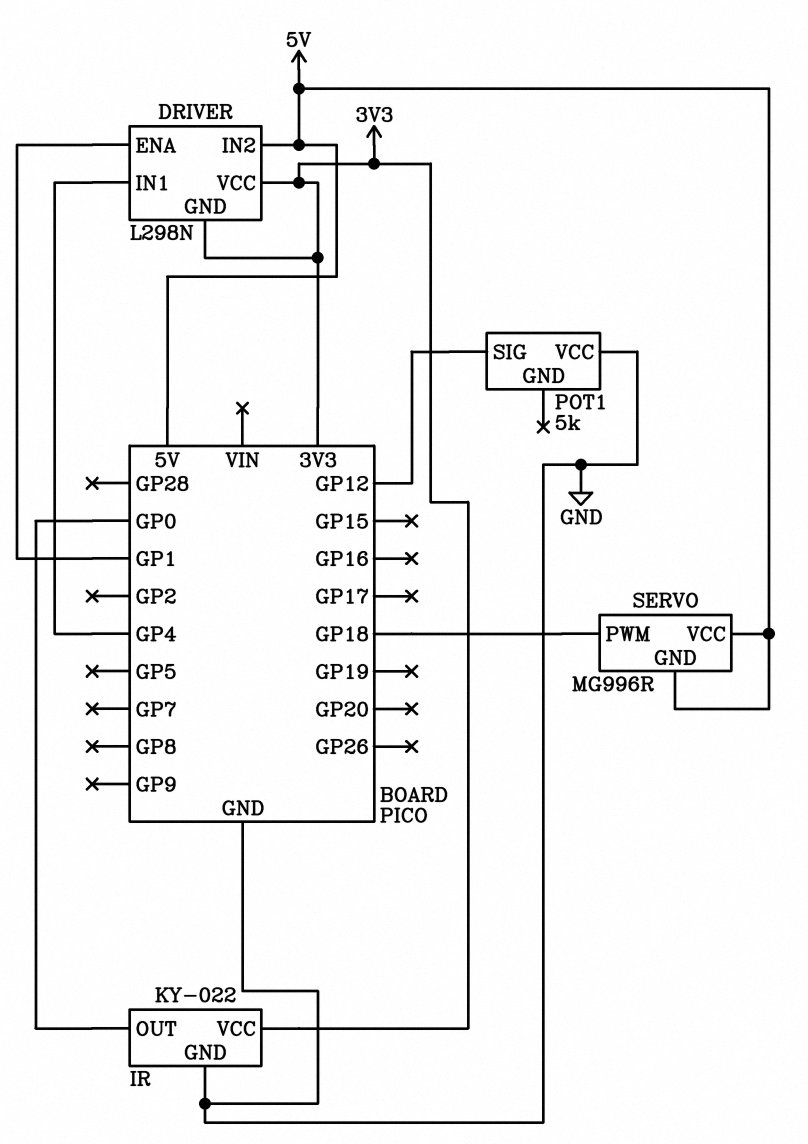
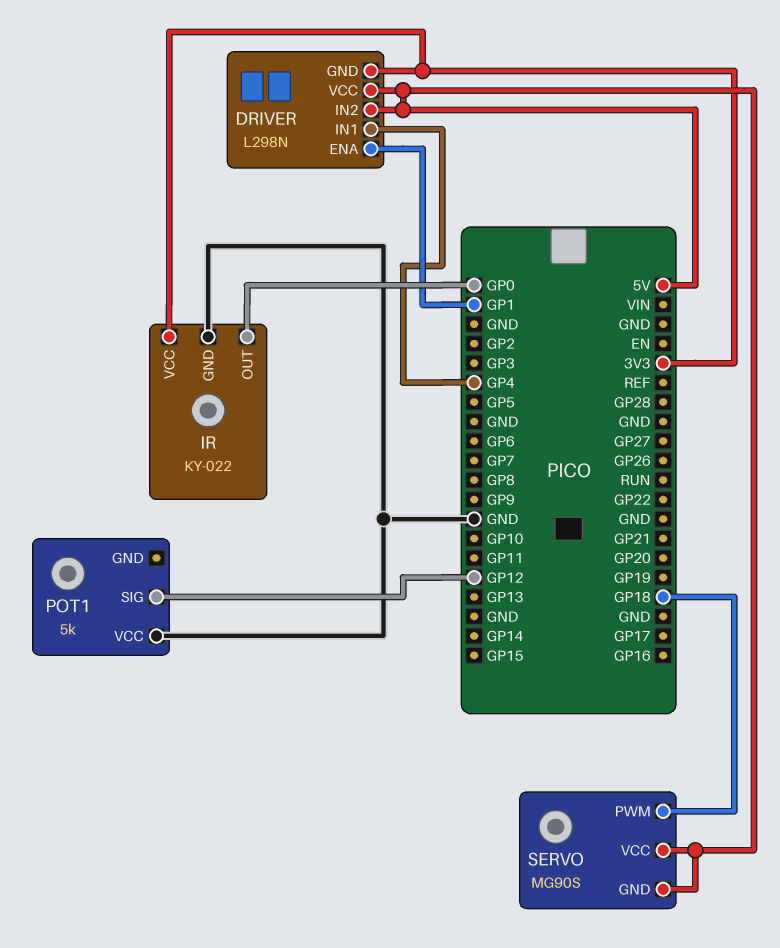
DRIVER pin VCC: 3V3 -> 5V
SERVO: MG996R -> MG90S

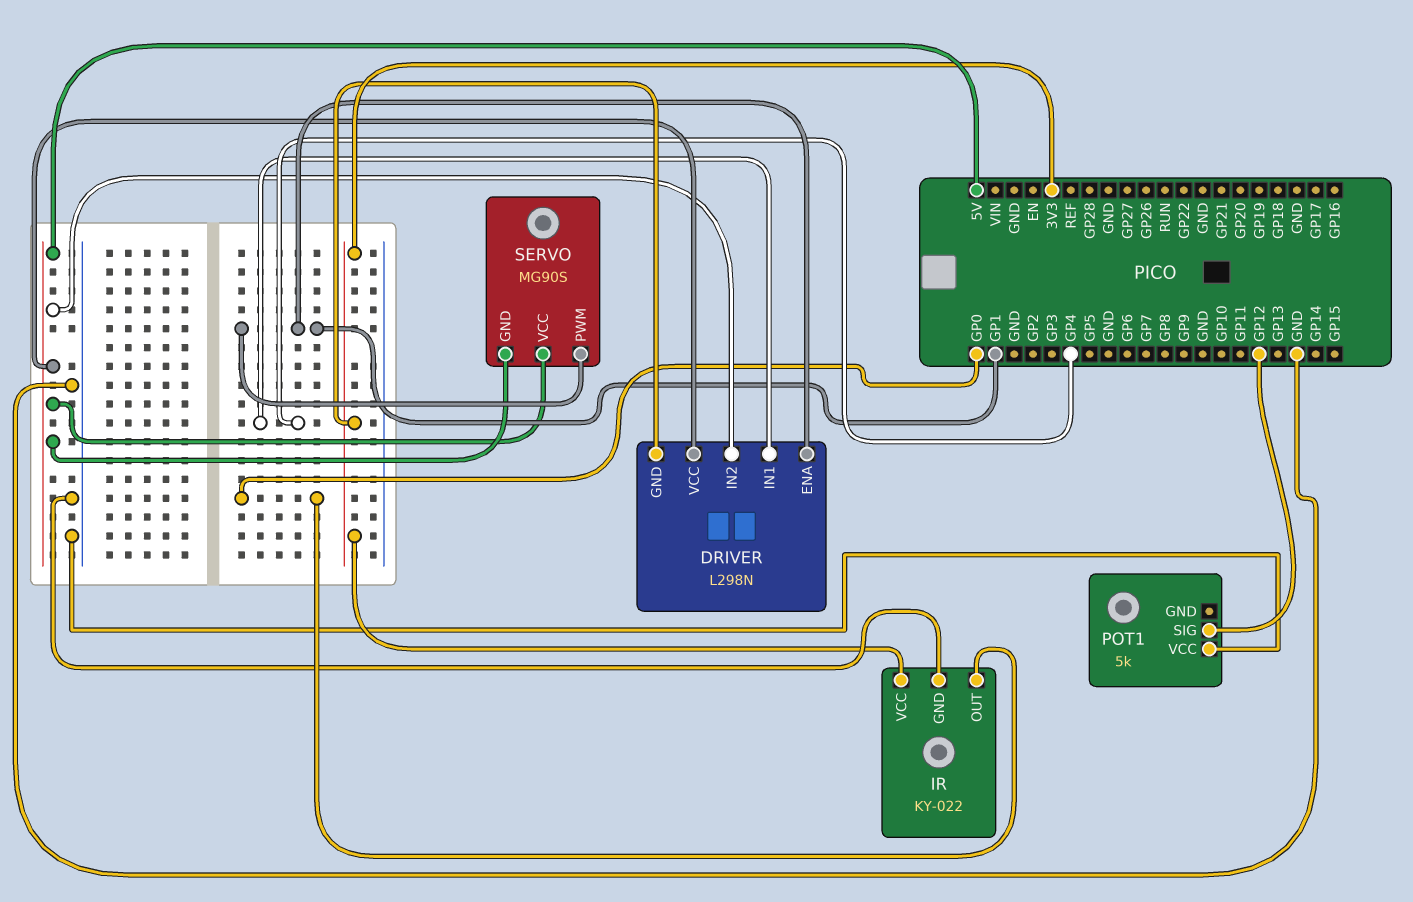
SERVO pin PWM: GP18 -> GP1

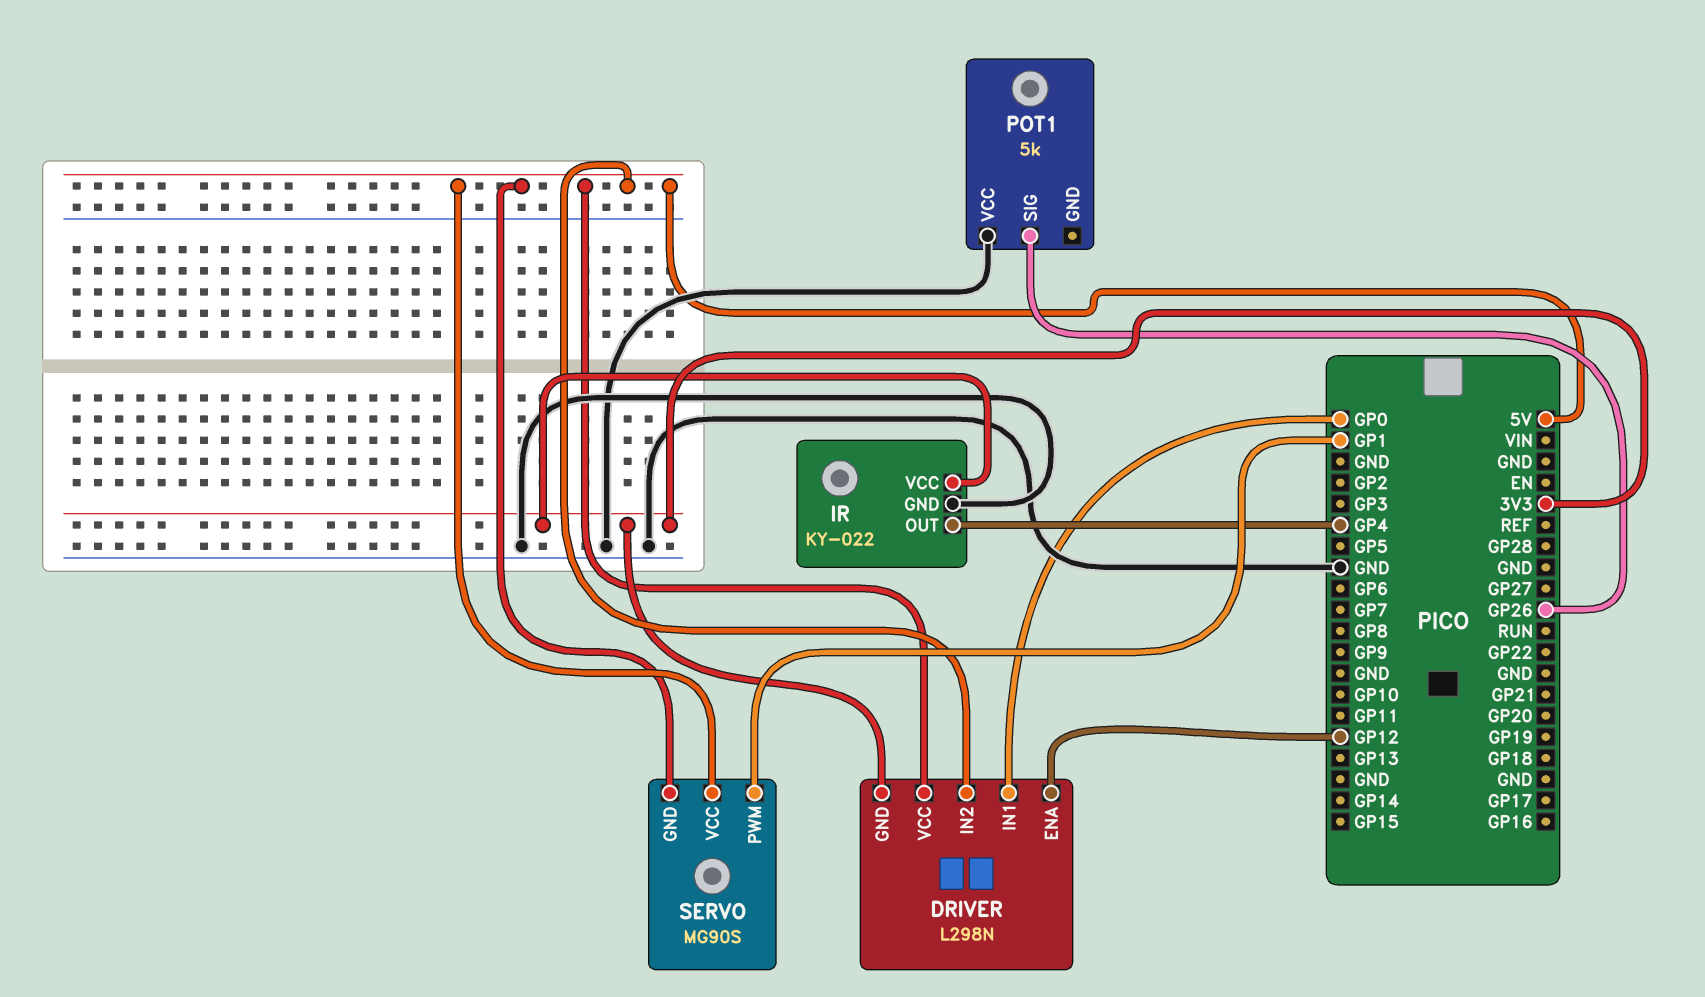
DRIVER pin ENA: GP1 -> GP12
DRIVER pin IN1: GP4 -> GP0
IR pin OUT: GP0 -> GP4
POT1 pin SIG: GP12 -> GP26

